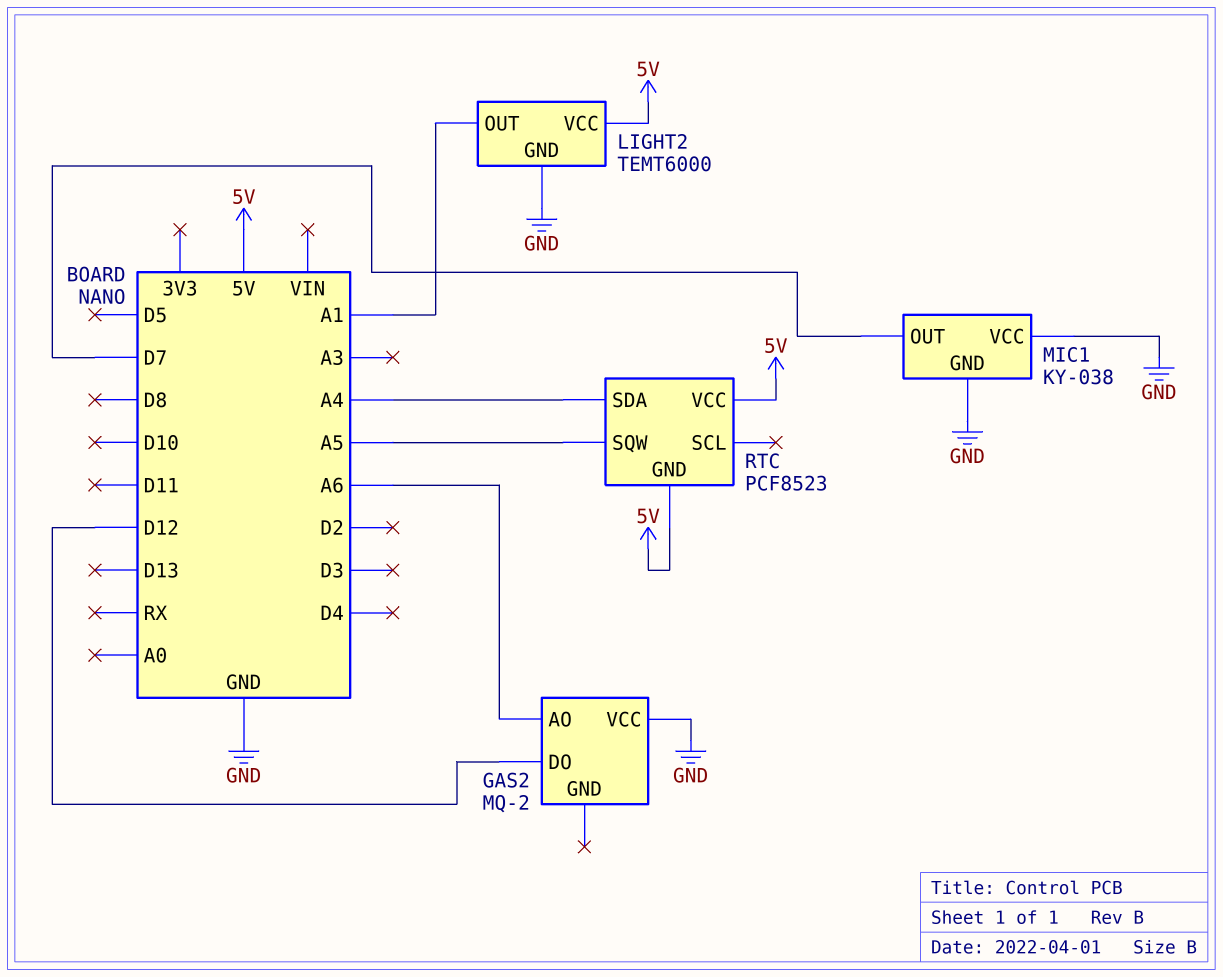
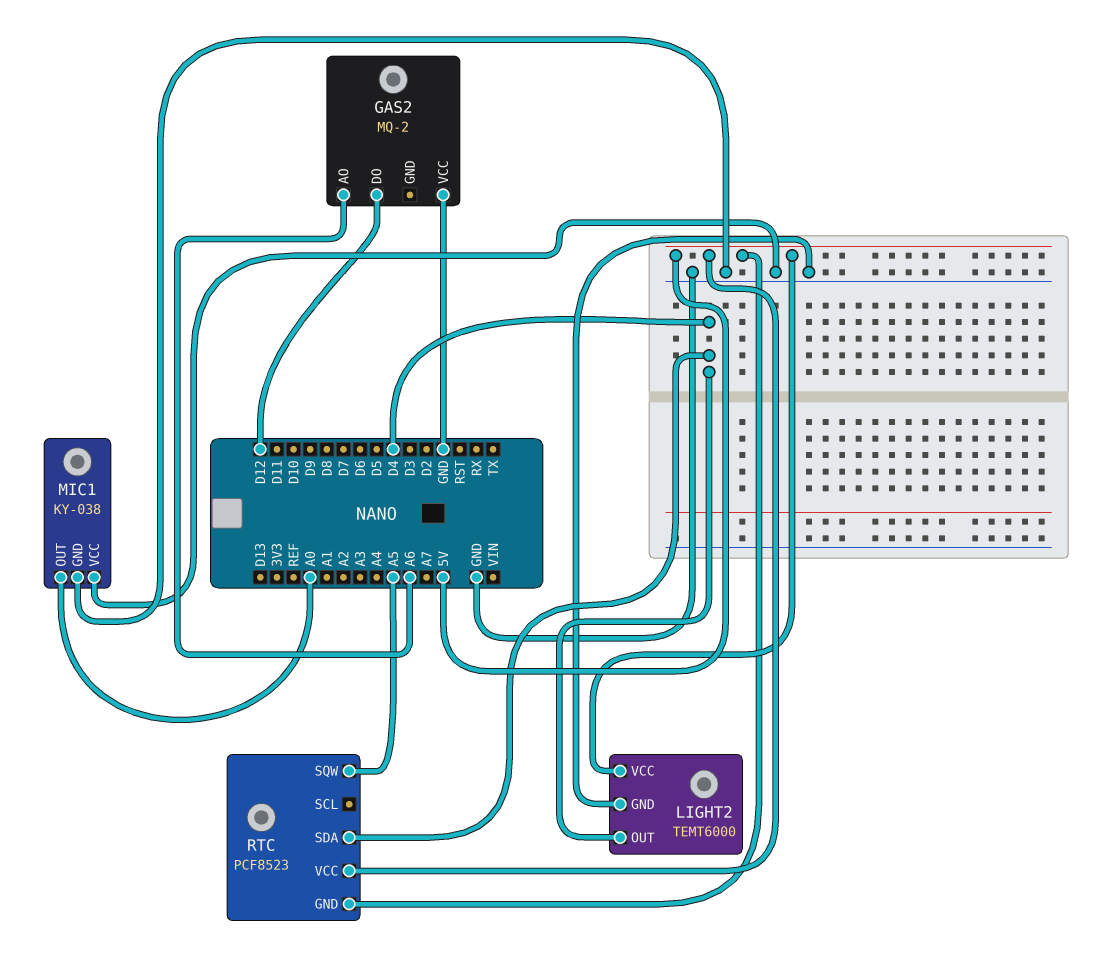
LIGHT2 pin OUT: A1 -> D4
MIC1 pin OUT: D7 -> A0
RTC pin SDA: A4 -> D4

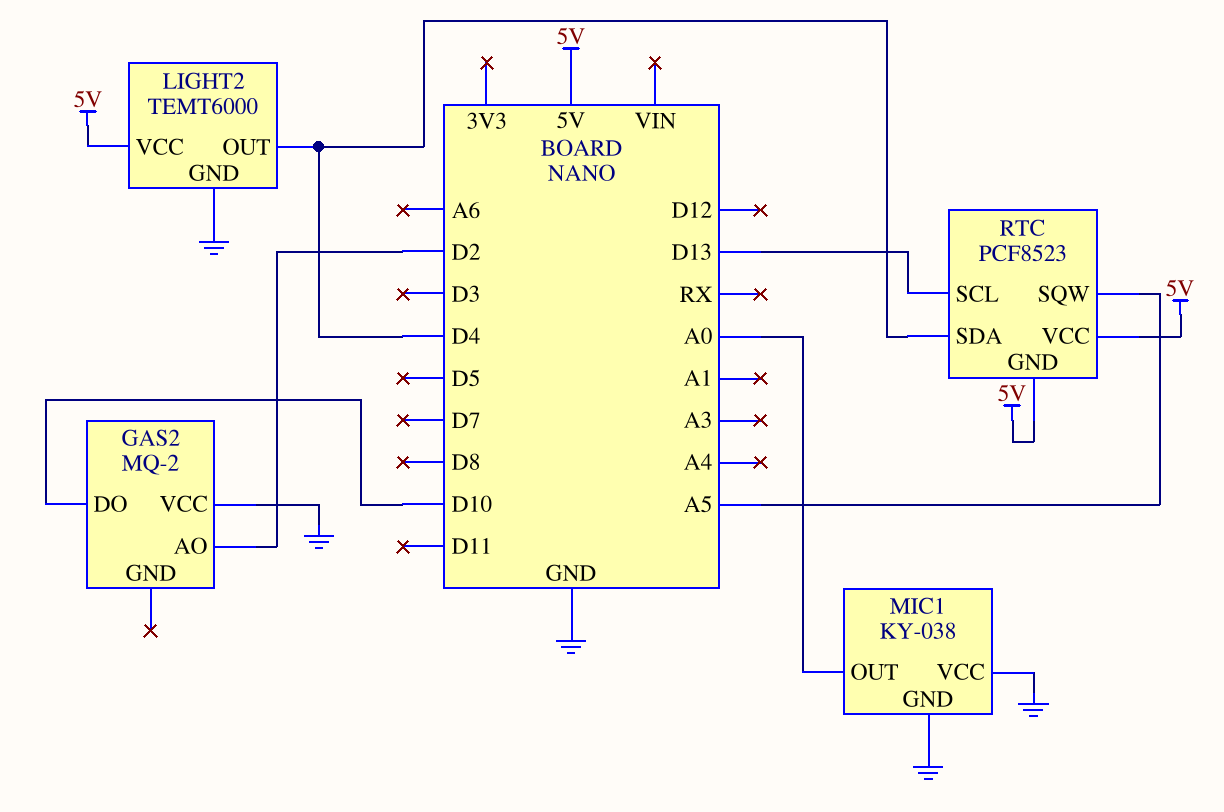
GAS2 pin AO: A6 -> D2
GAS2 pin DO: D12 -> D10
RTC pin SCL: none -> D13

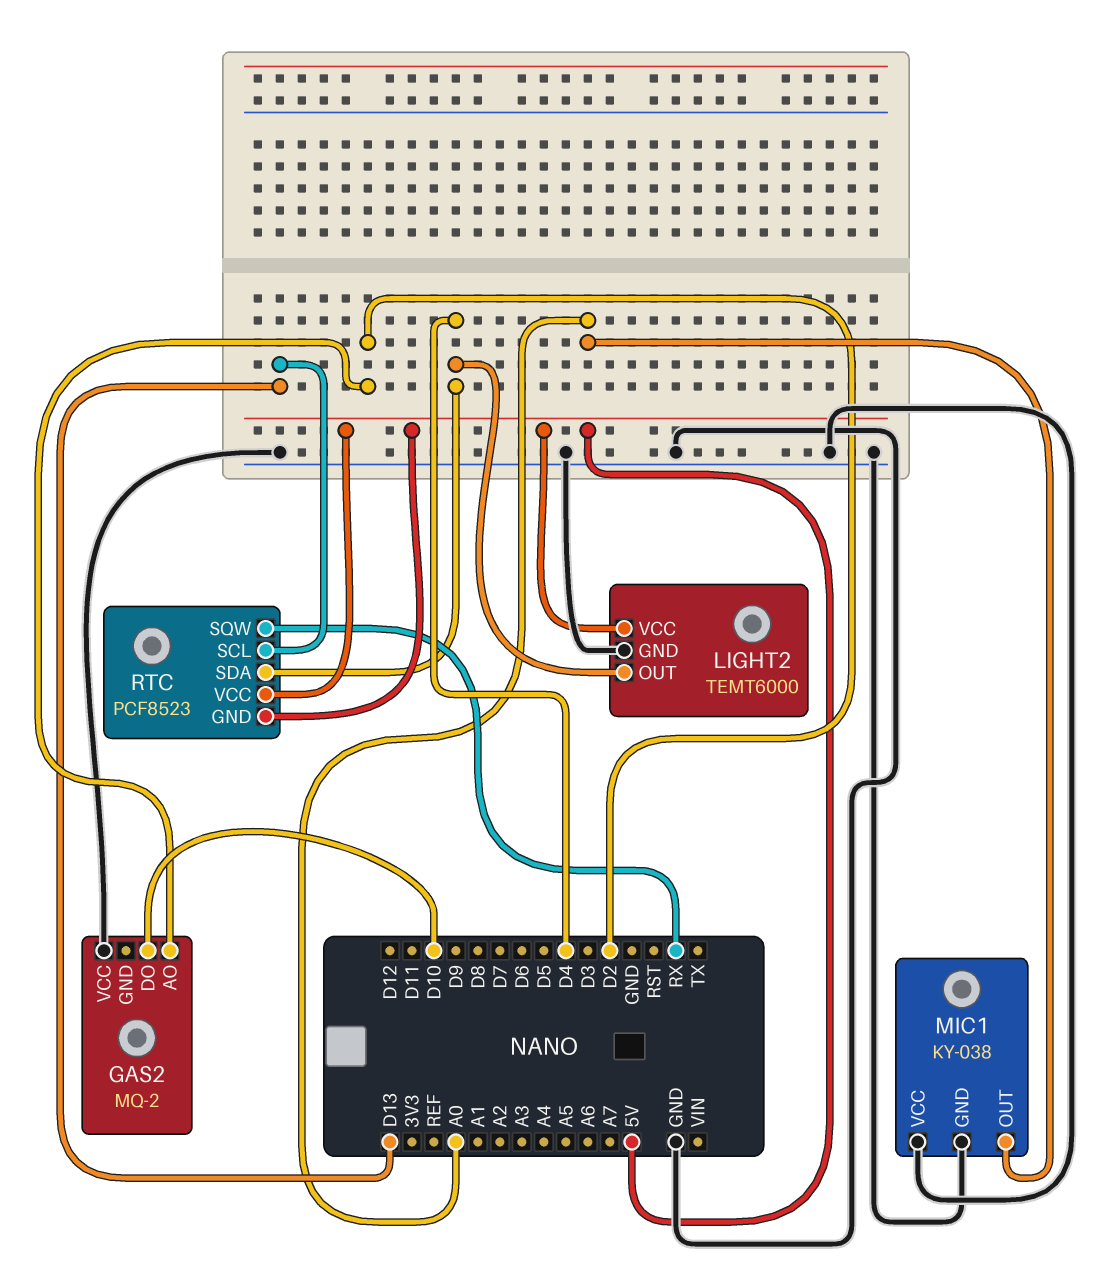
RTC pin SQW: A5 -> RX

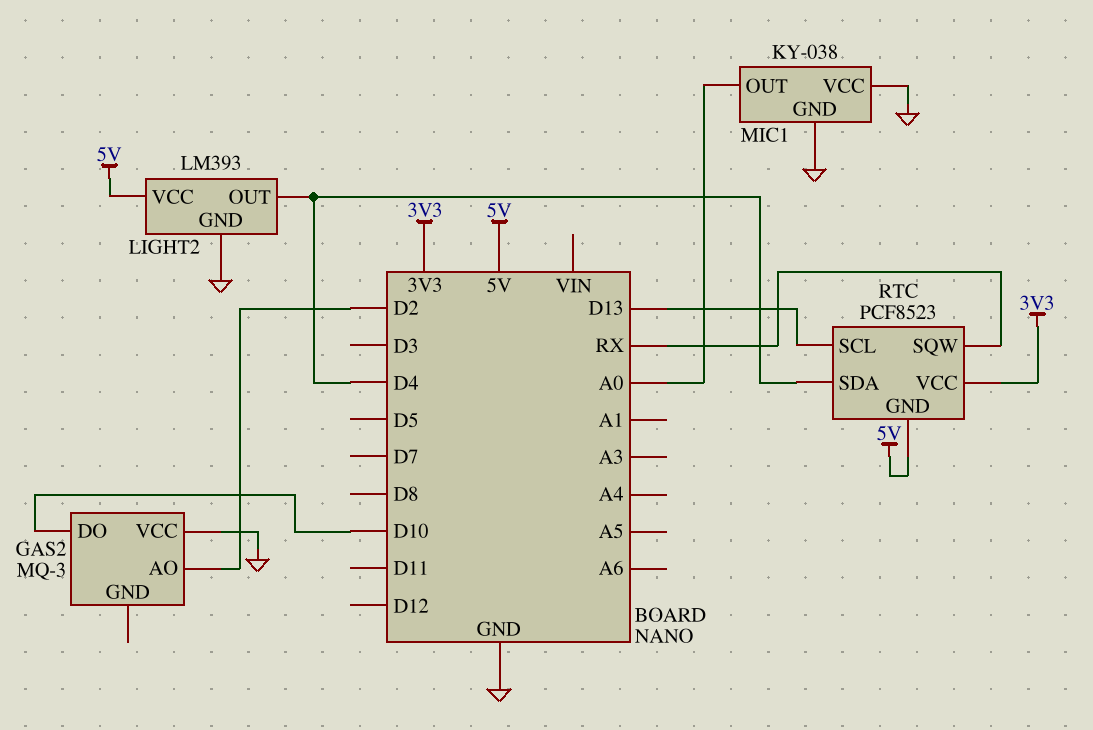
GAS2: MQ-2 -> MQ-3
LIGHT2: TEMT6000 -> LM393
RTC pin VCC: 5V -> 3V3

